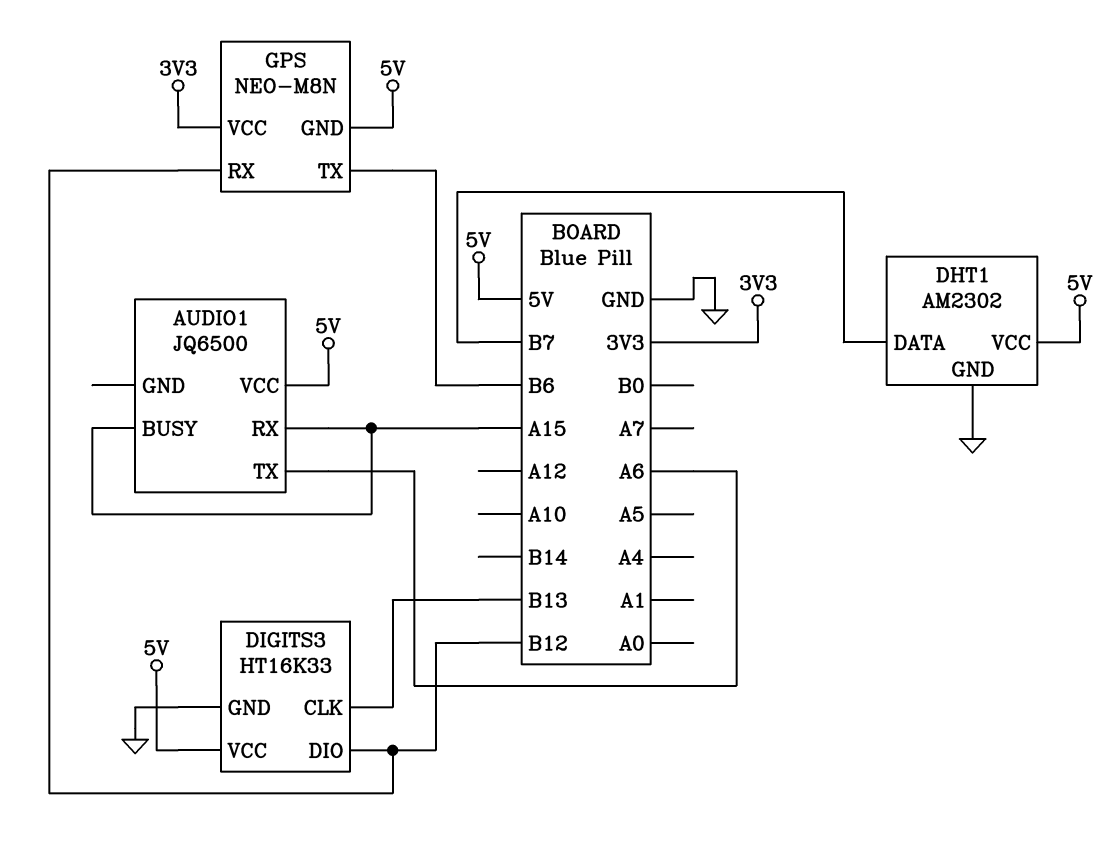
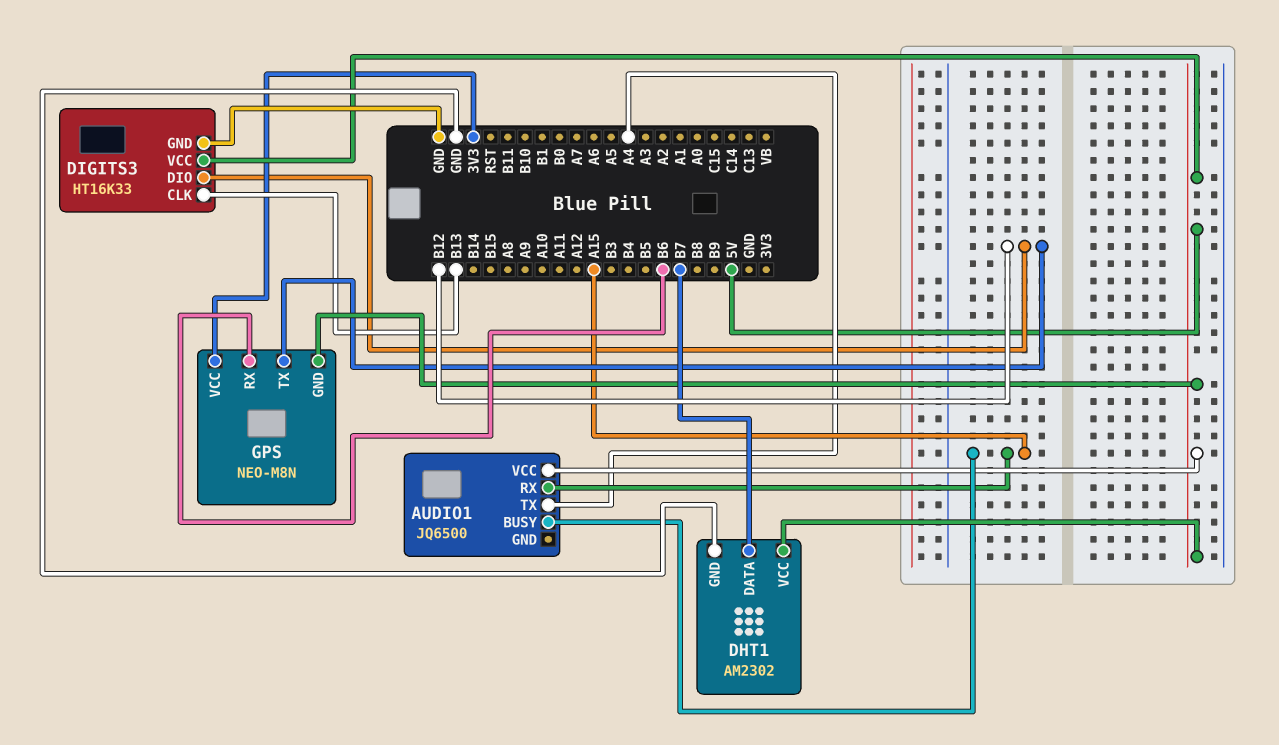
AUDIO1 pin TX: A6 -> A4
GPS pin RX: B12 -> B6
GPS pin TX: B6 -> B12

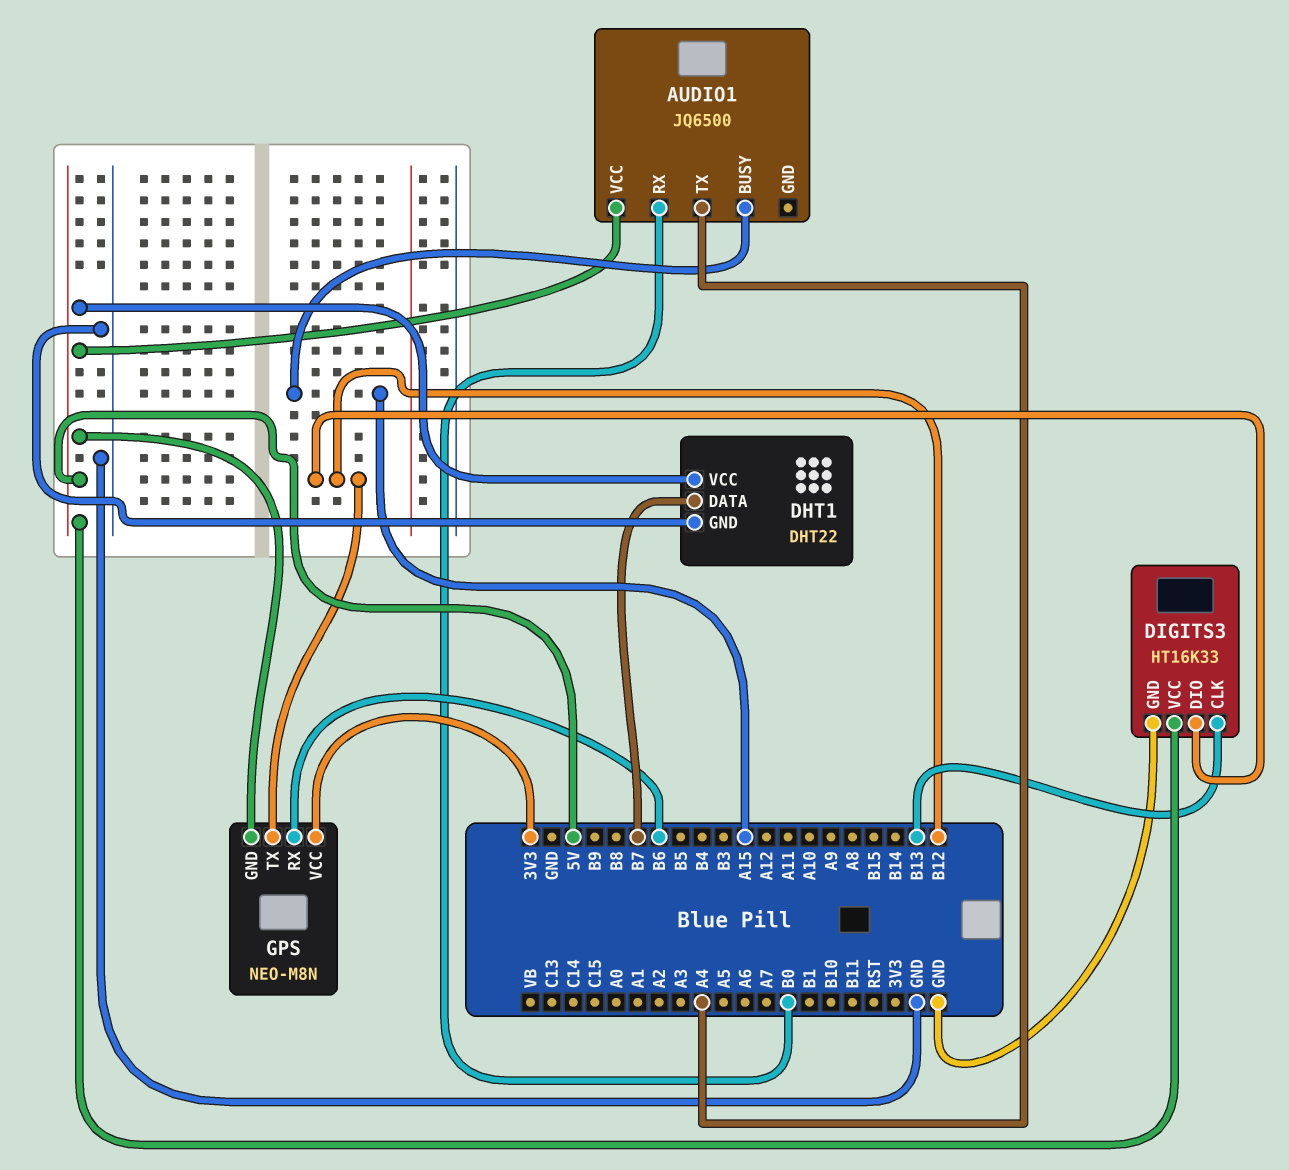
AUDIO1 pin RX: A15 -> B0
DHT1: AM2302 -> DHT22

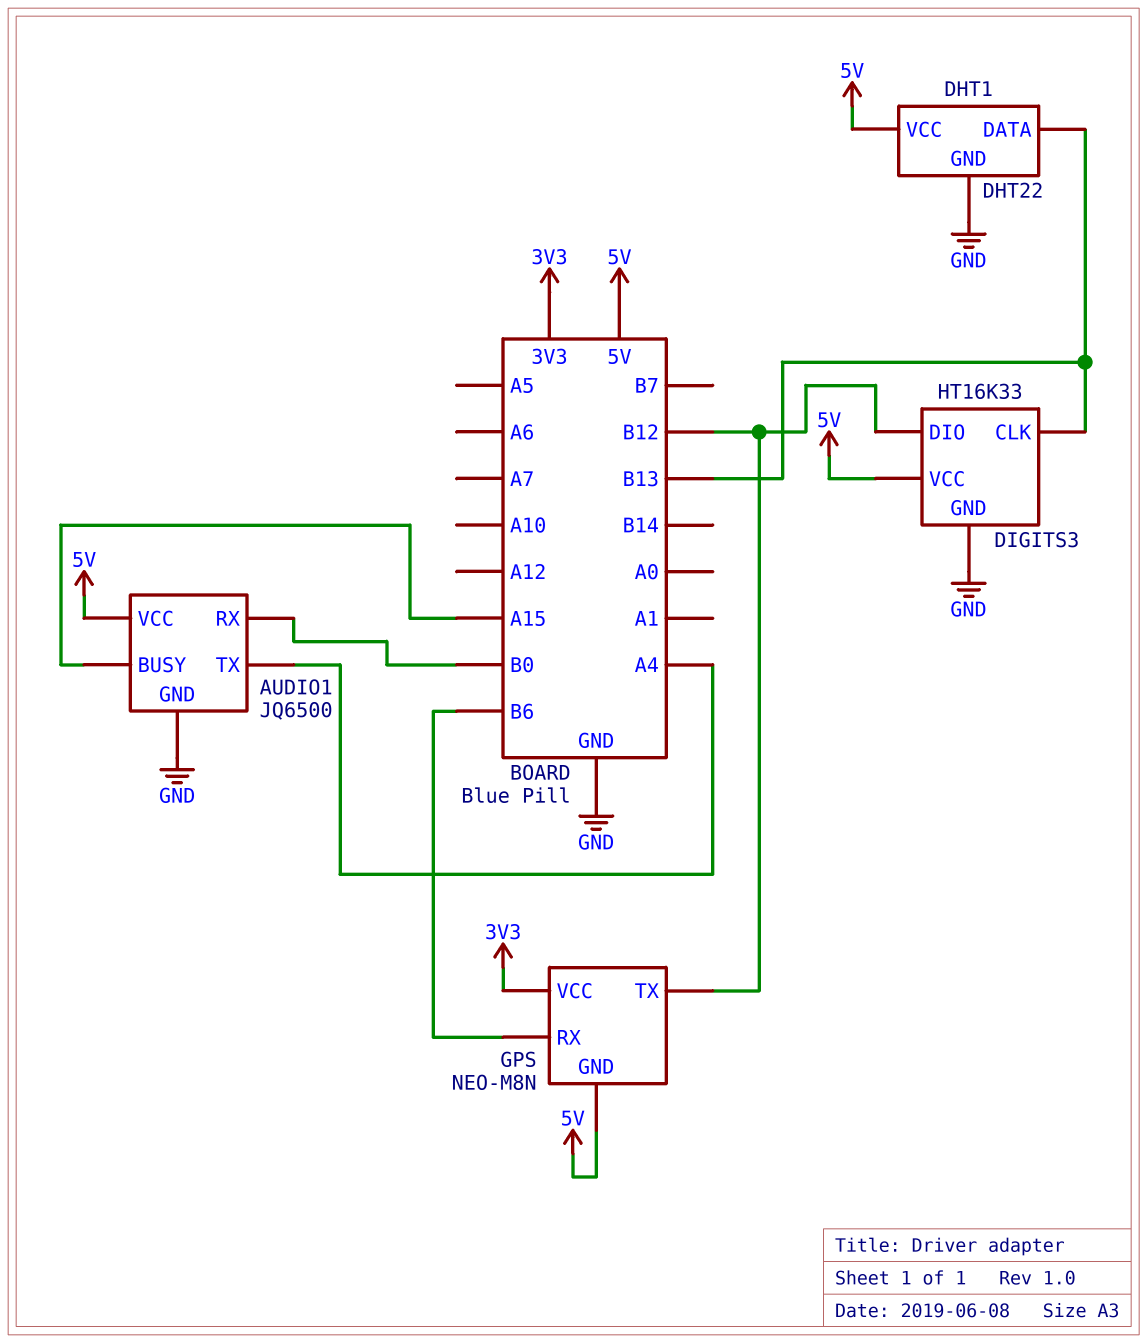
AUDIO1 pin GND: none -> GND
DHT1 pin DATA: B7 -> B13

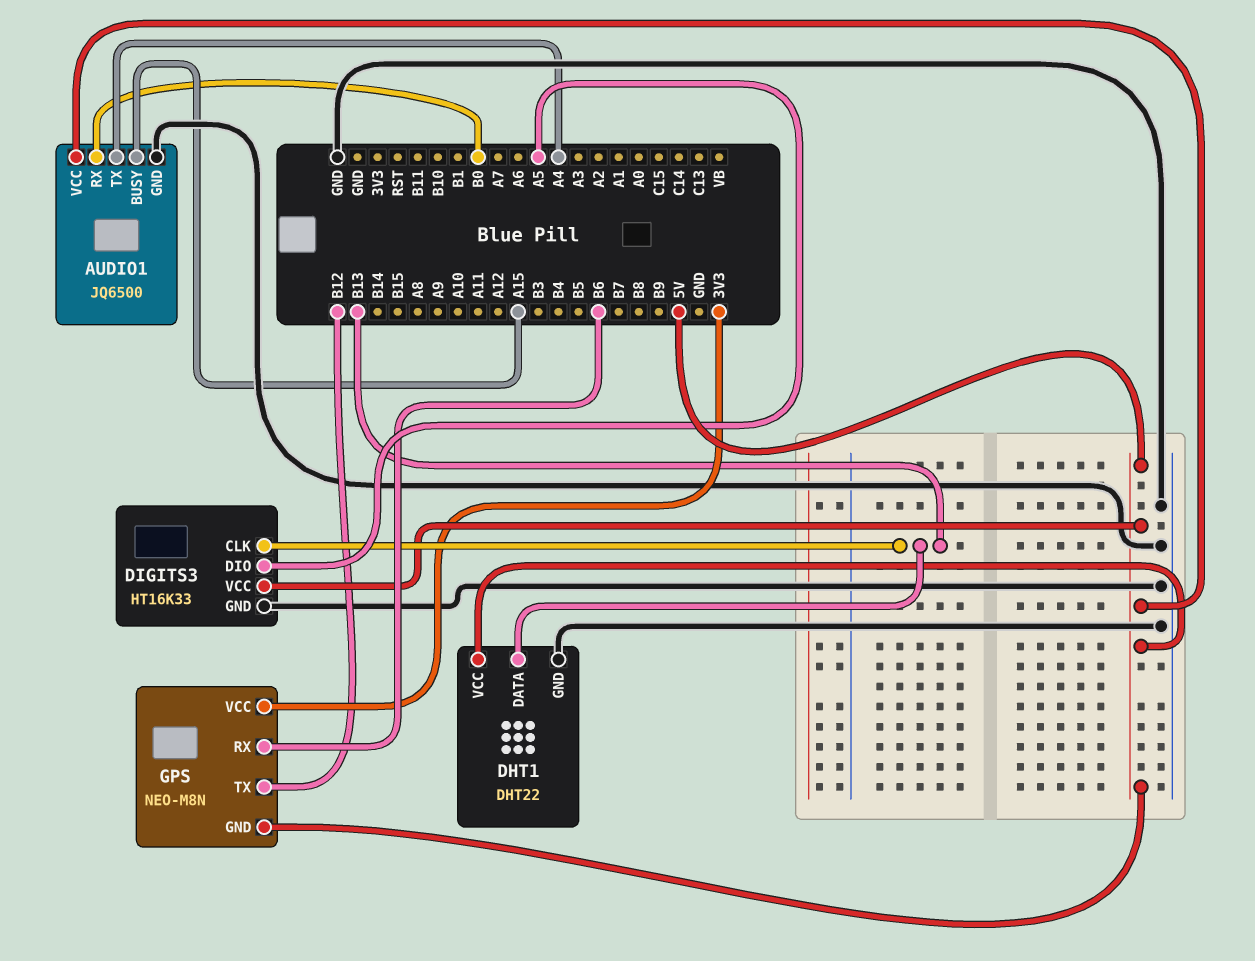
DIGITS3 pin DIO: B12 -> A5

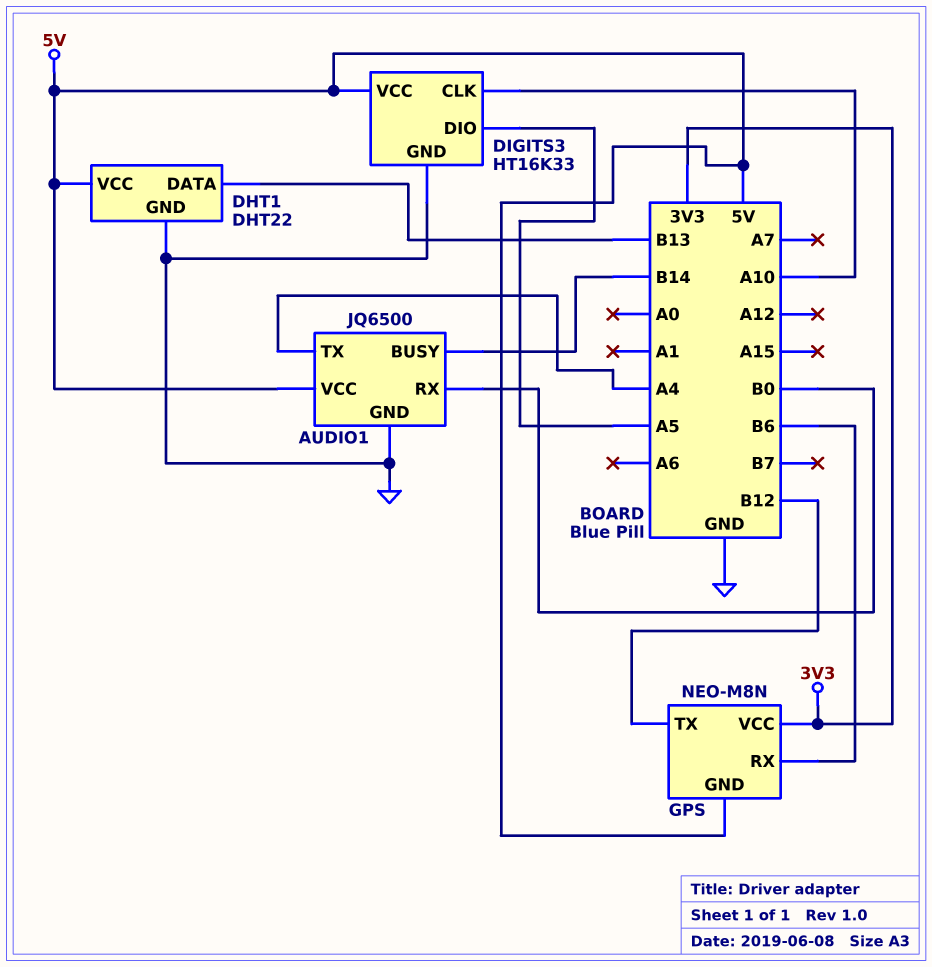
AUDIO1 pin BUSY: A15 -> B14
DIGITS3 pin CLK: B13 -> A10

